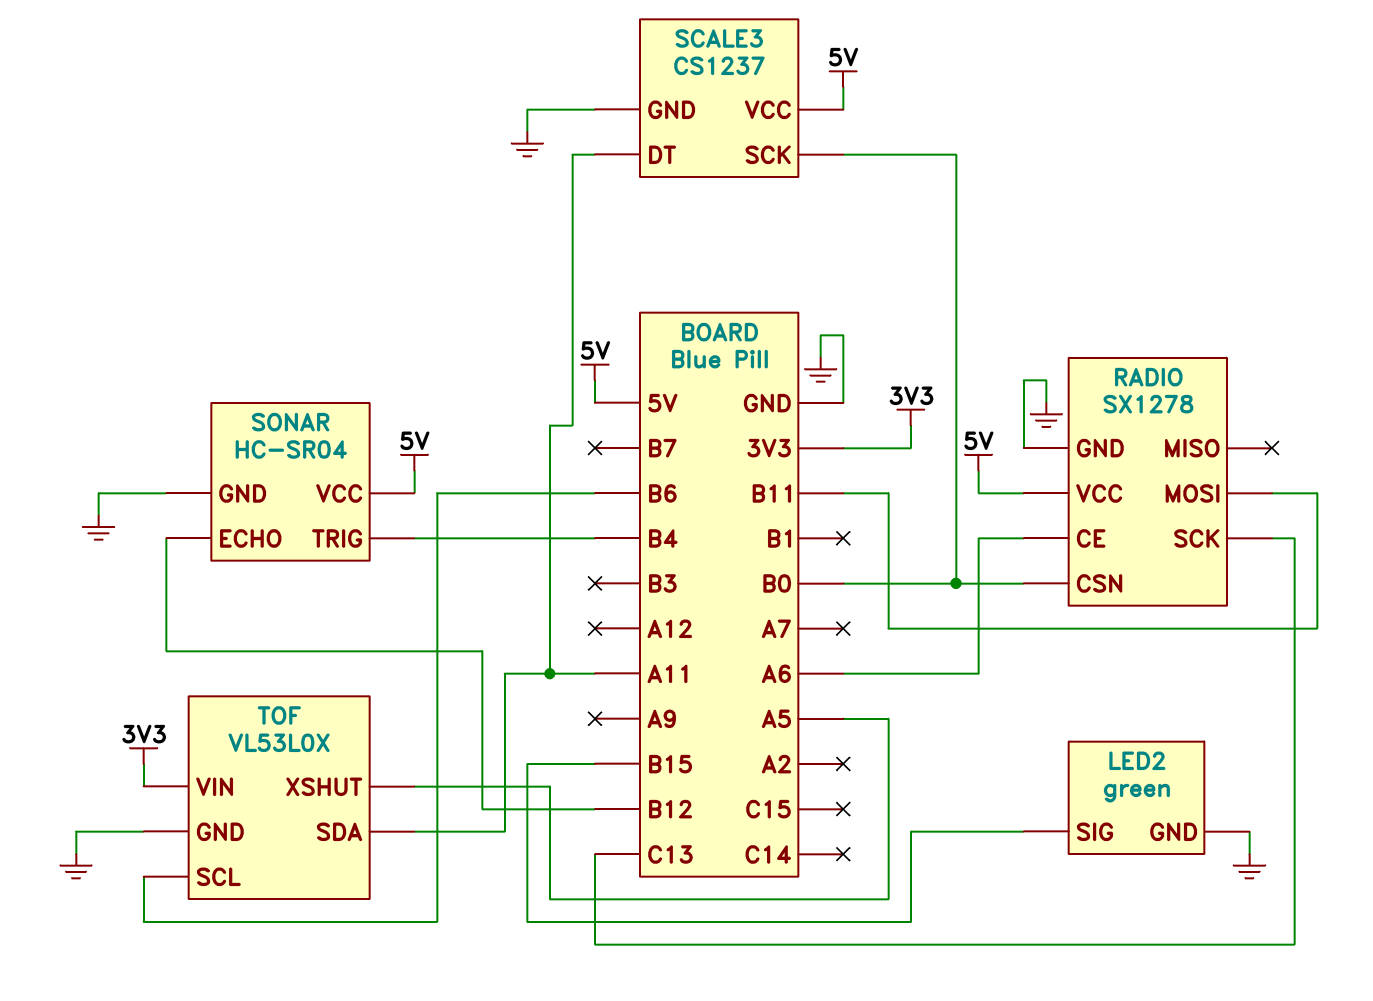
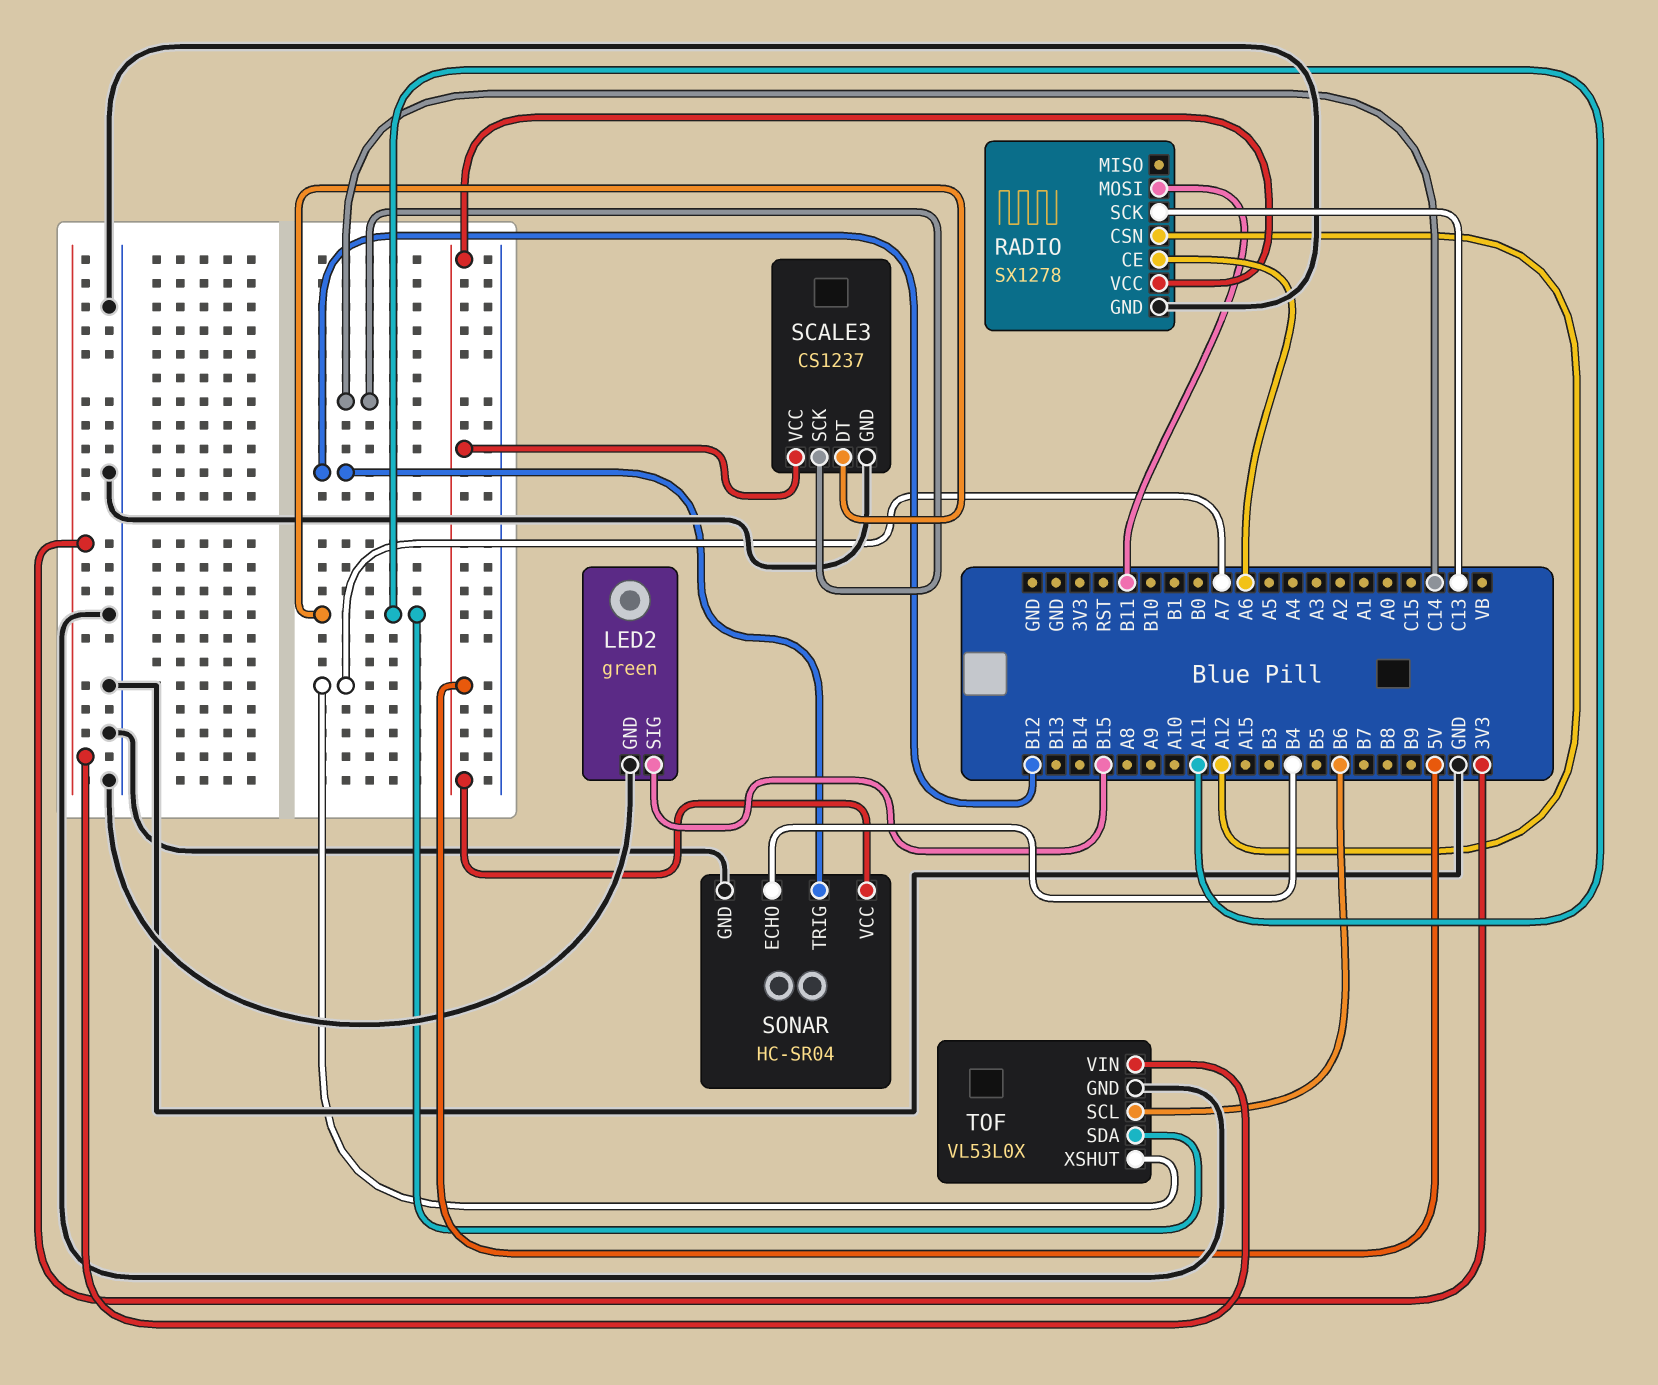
RADIO pin CSN: B0 -> A12
SCALE3 pin SCK: B0 -> C14
SONAR pin ECHO: B12 -> B4
SONAR pin TRIG: B4 -> B12
TOF pin XSHUT: A5 -> A7

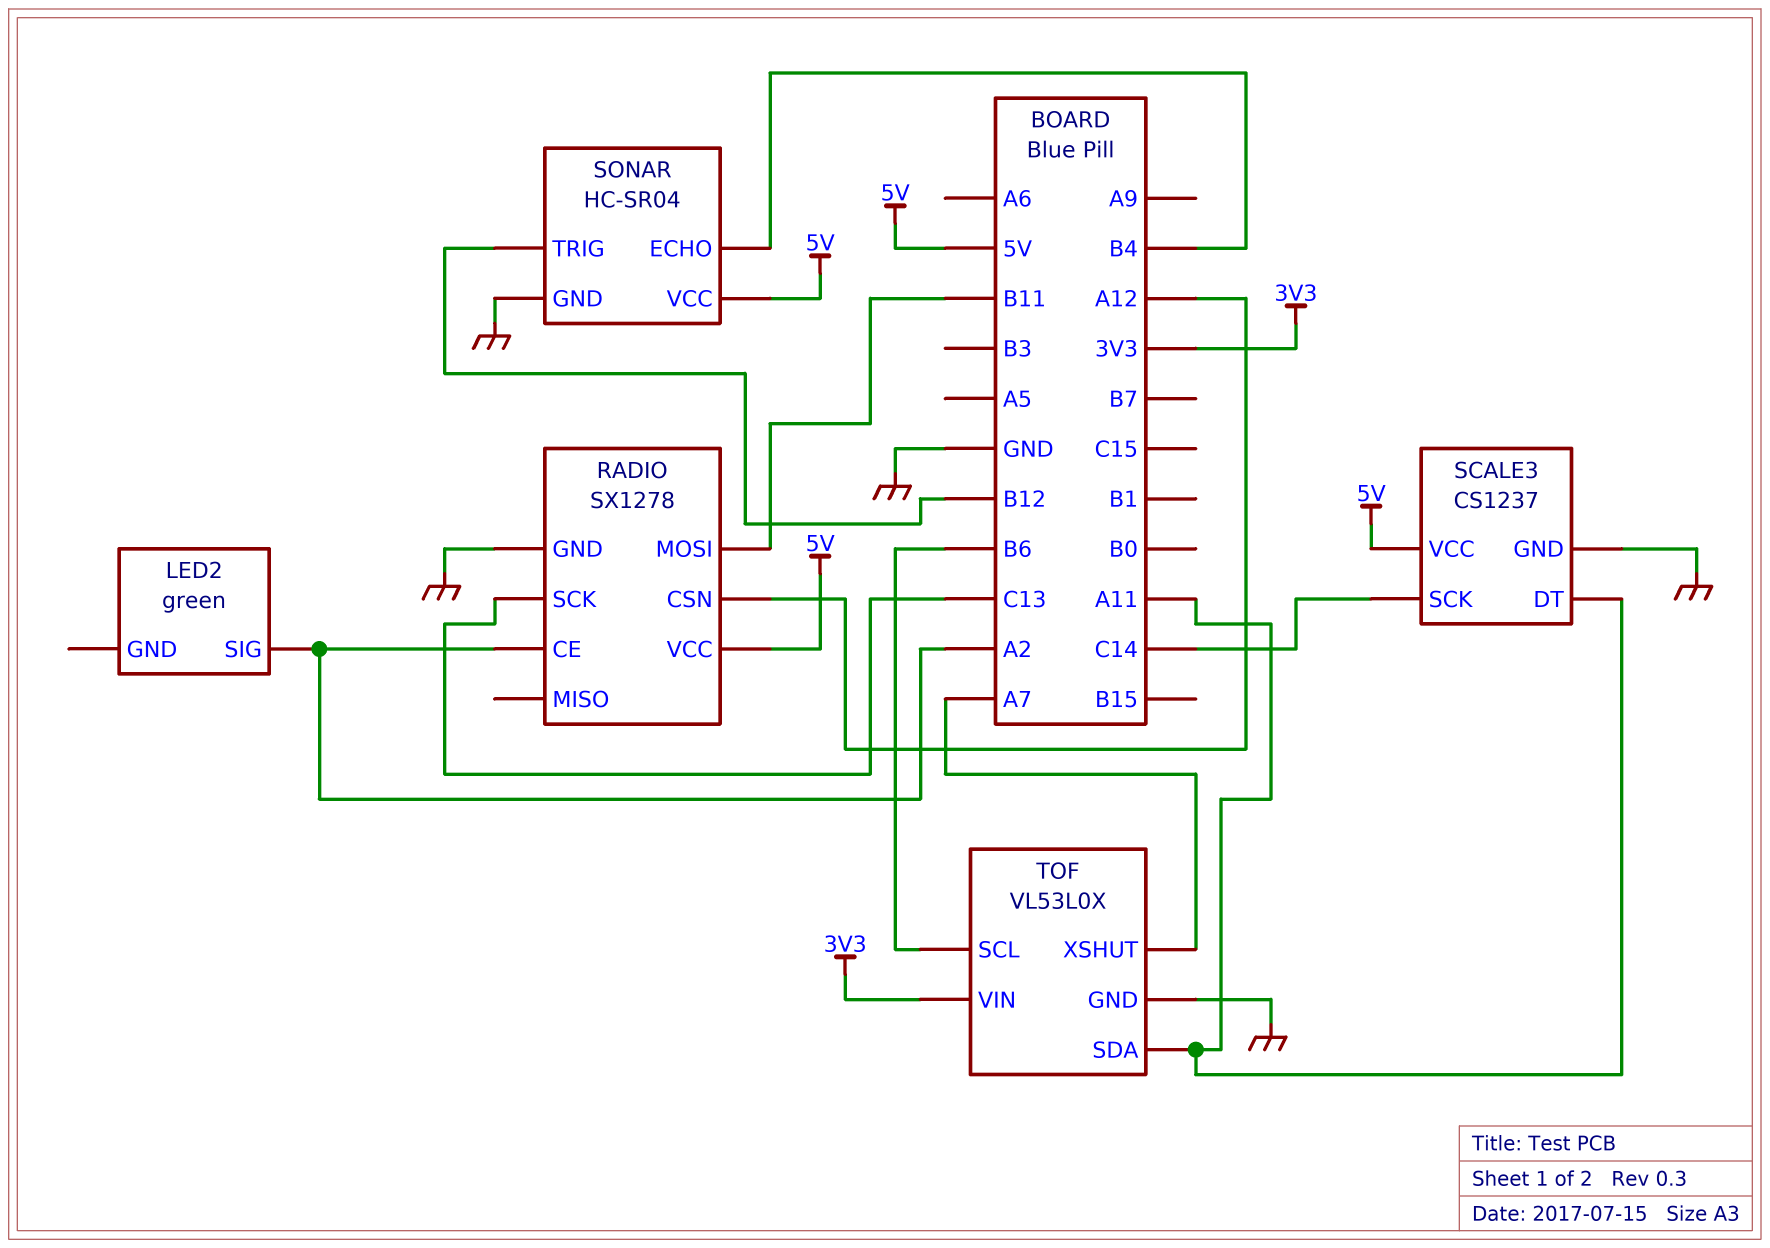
LED2 pin GND: GND -> none
LED2 pin SIG: B15 -> A2
RADIO pin CE: A6 -> A2

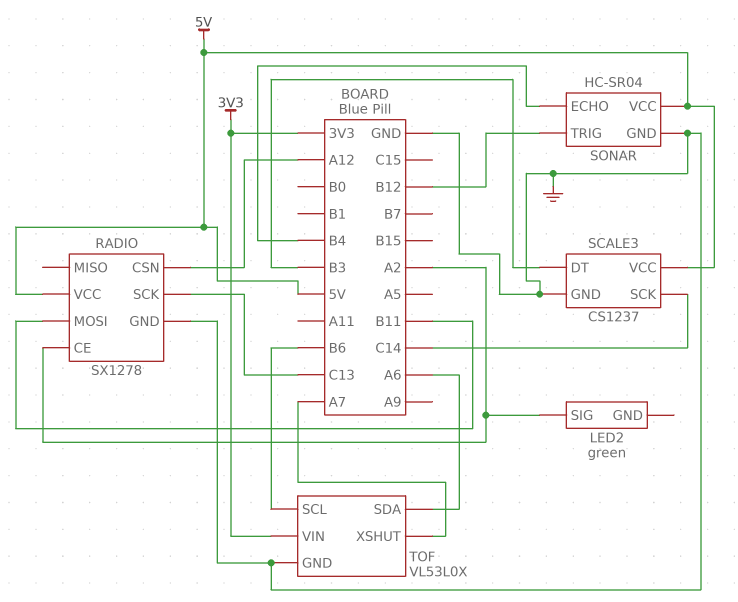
SCALE3 pin DT: A11 -> B3
TOF pin SDA: A11 -> A6

